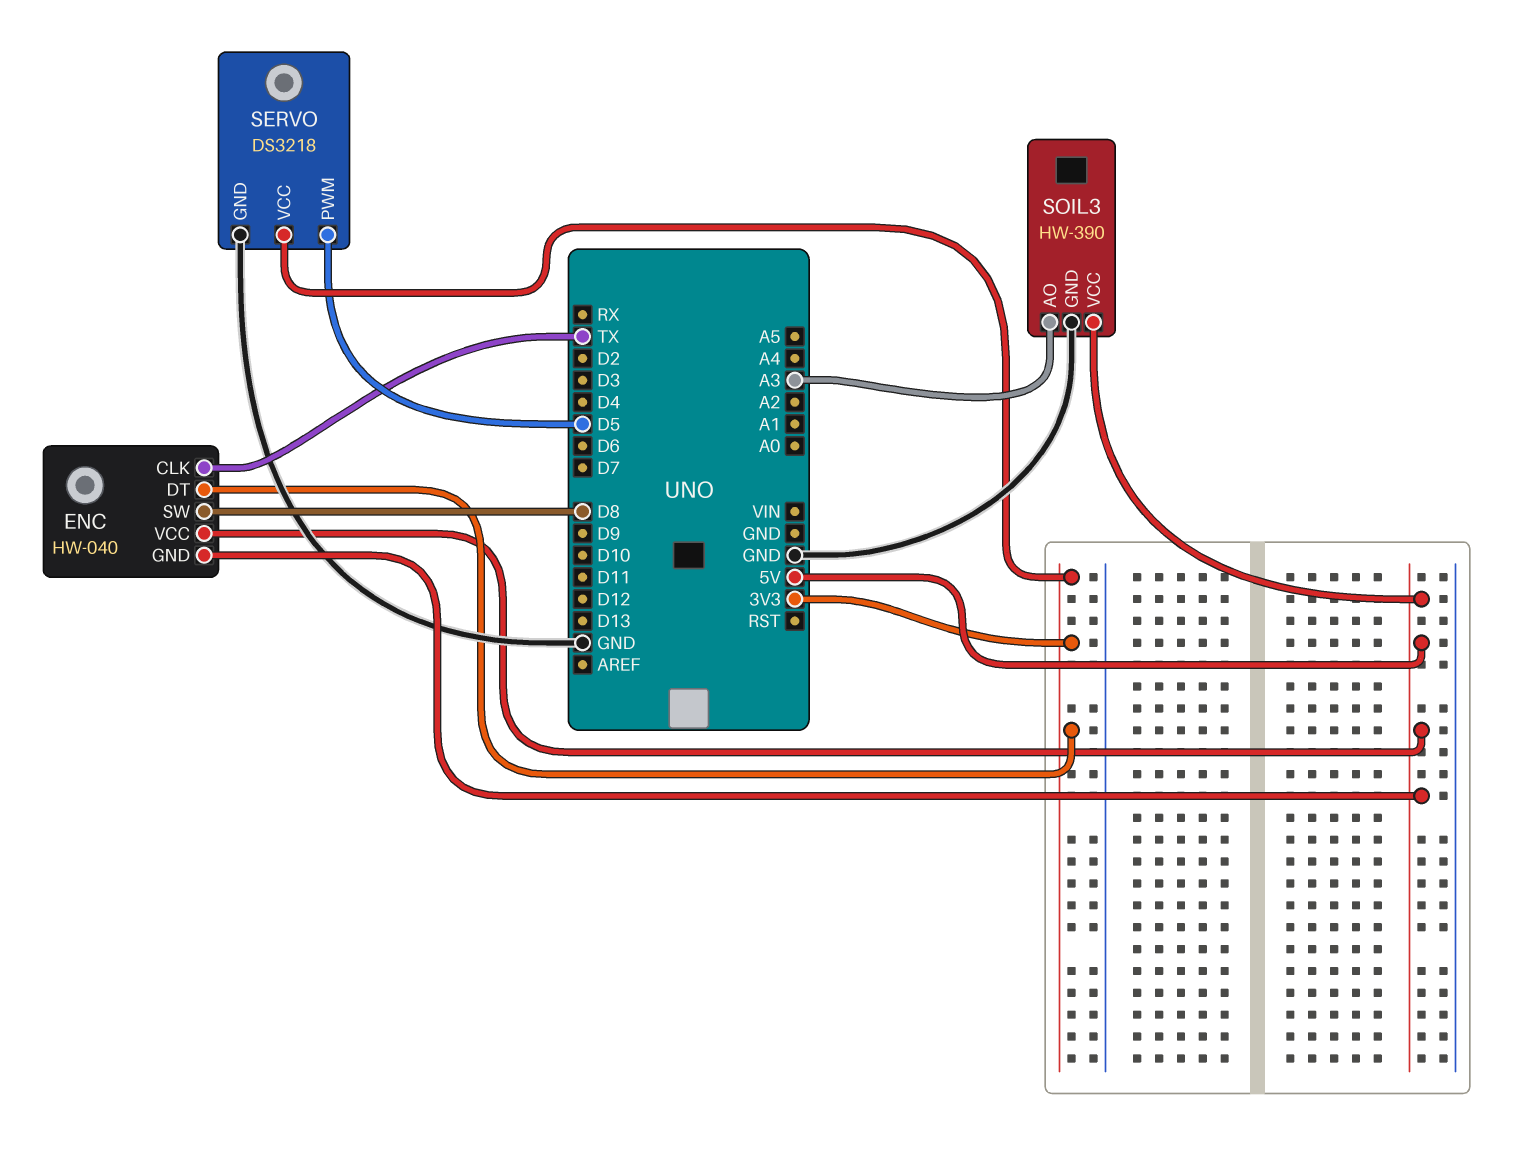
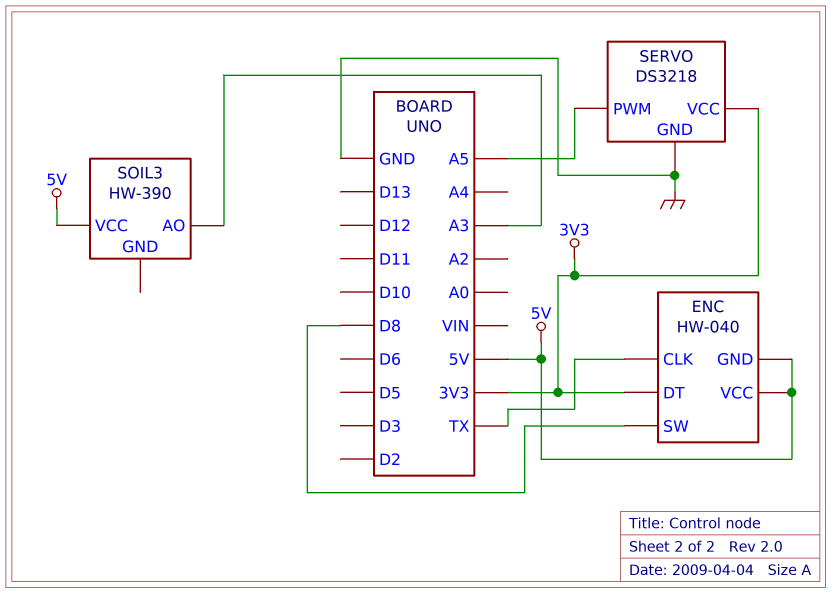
SERVO pin PWM: D5 -> A5
SOIL3 pin GND: GND -> none

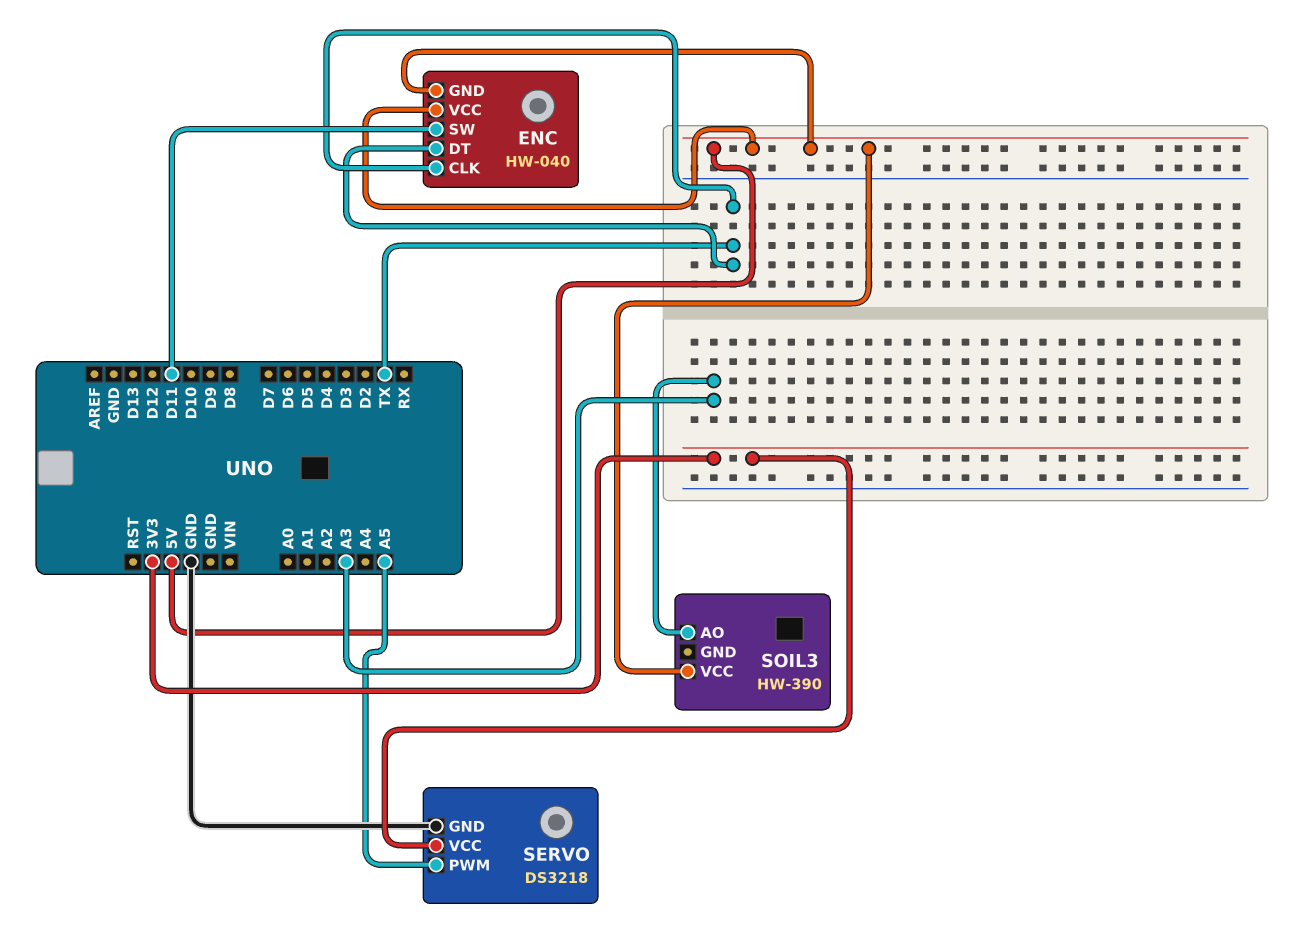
ENC pin DT: 3V3 -> TX
ENC pin SW: D8 -> D11

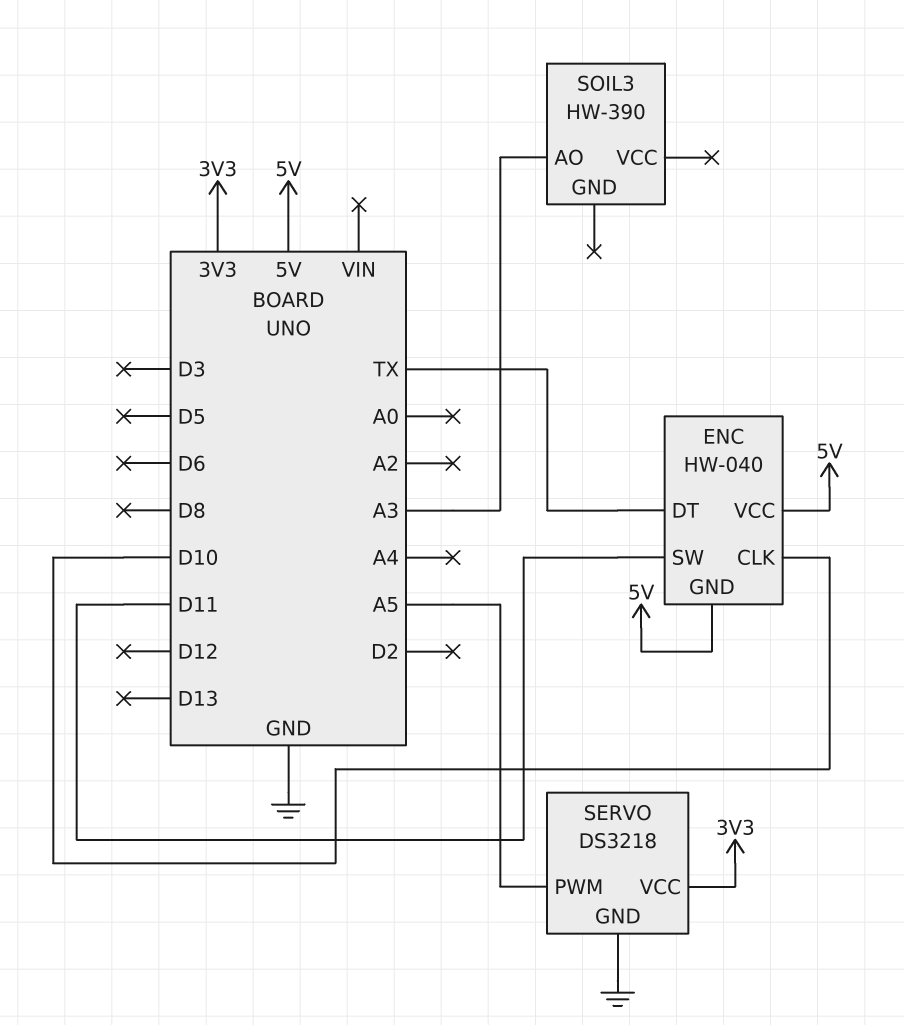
ENC pin CLK: TX -> D10
SOIL3 pin VCC: 5V -> none

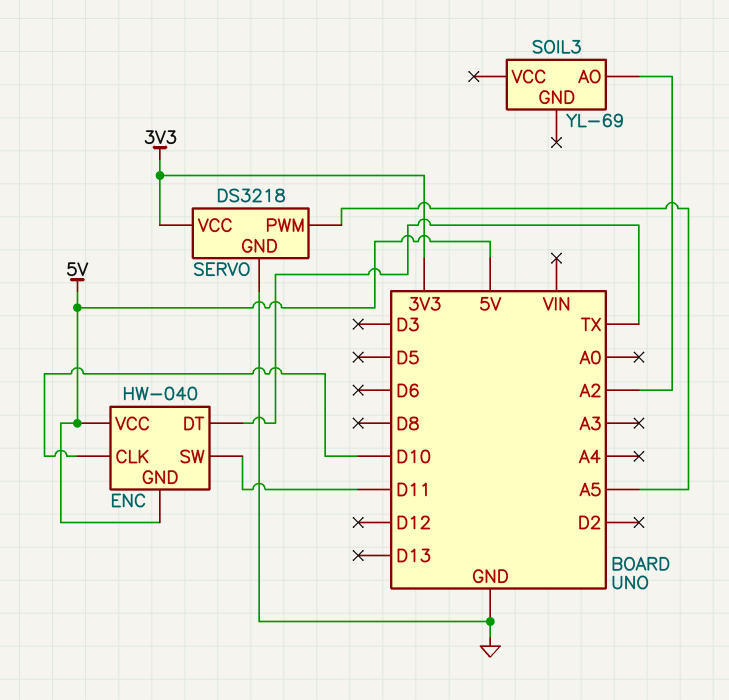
SOIL3: HW-390 -> YL-69
SOIL3 pin AO: A3 -> A2

